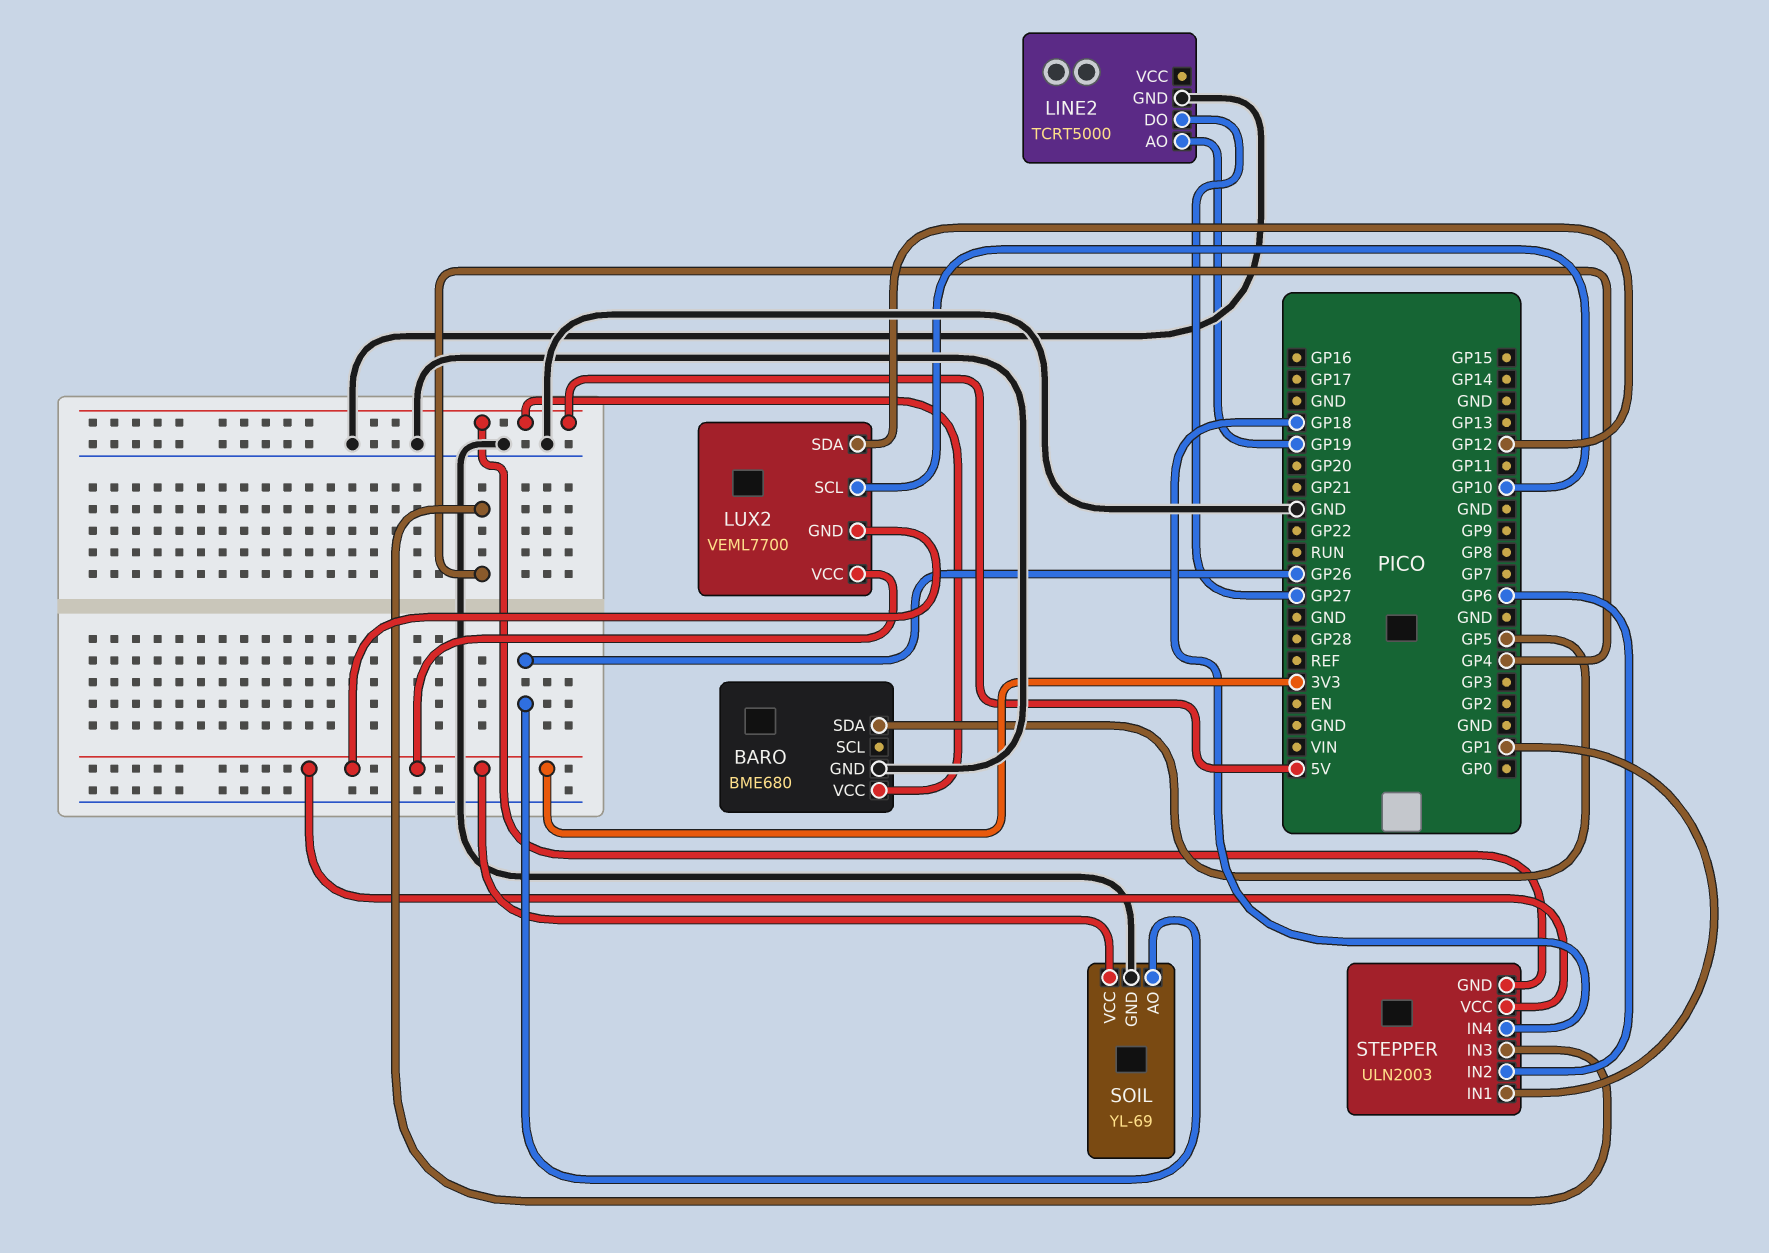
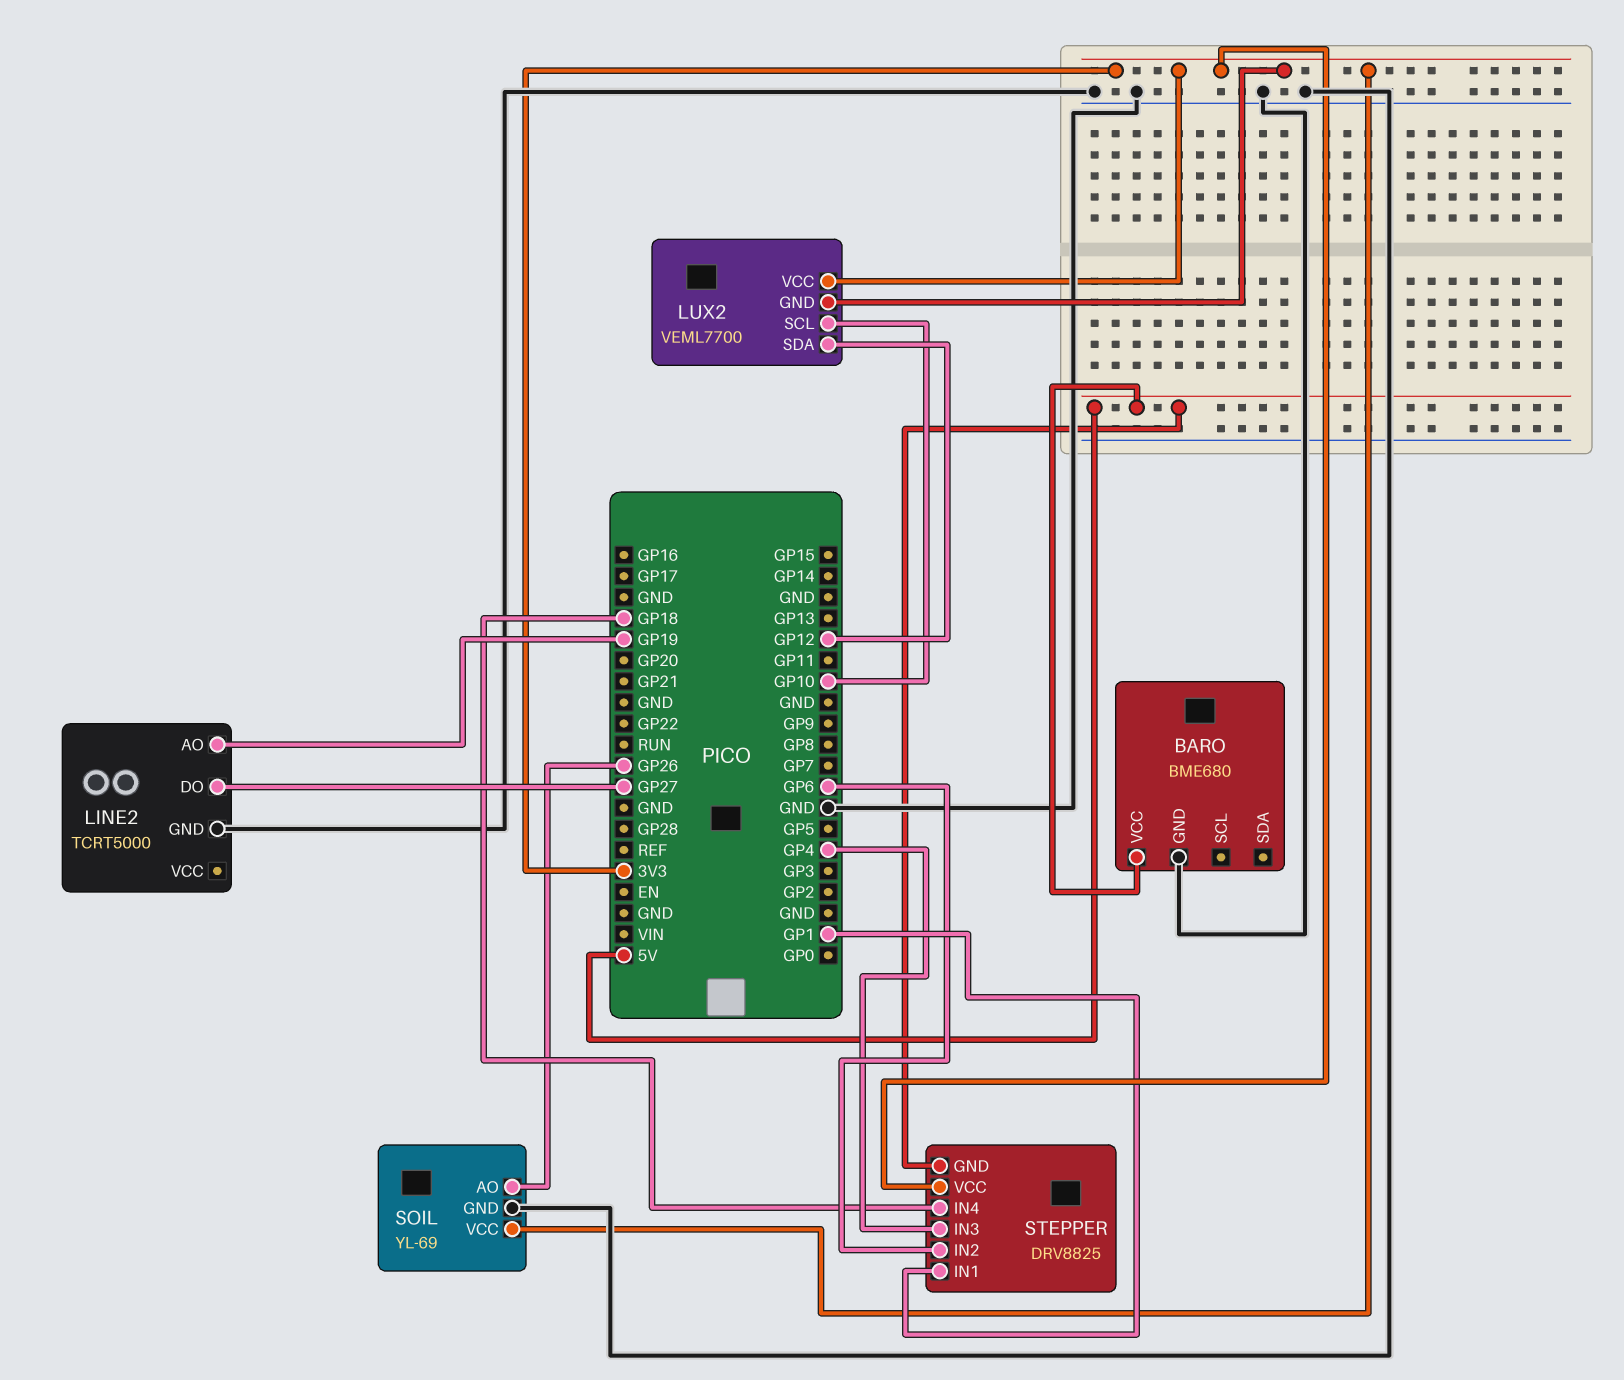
BARO pin SDA: GP5 -> none
STEPPER: ULN2003 -> DRV8825

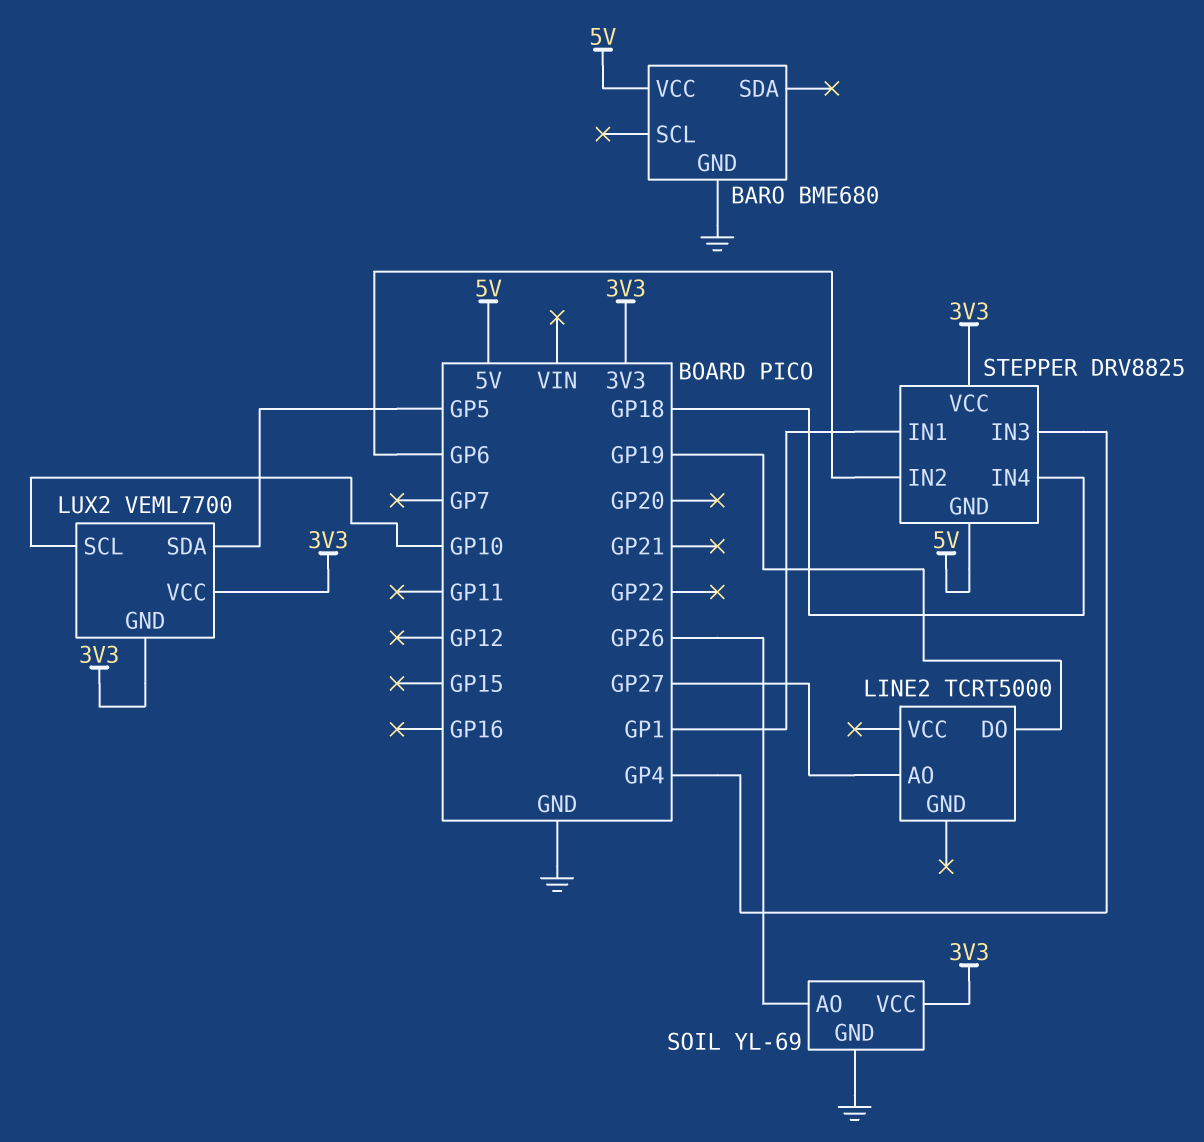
LINE2 pin AO: GP19 -> GP27
LINE2 pin DO: GP27 -> GP19
LINE2 pin GND: GND -> none
LUX2 pin SDA: GP12 -> GP5

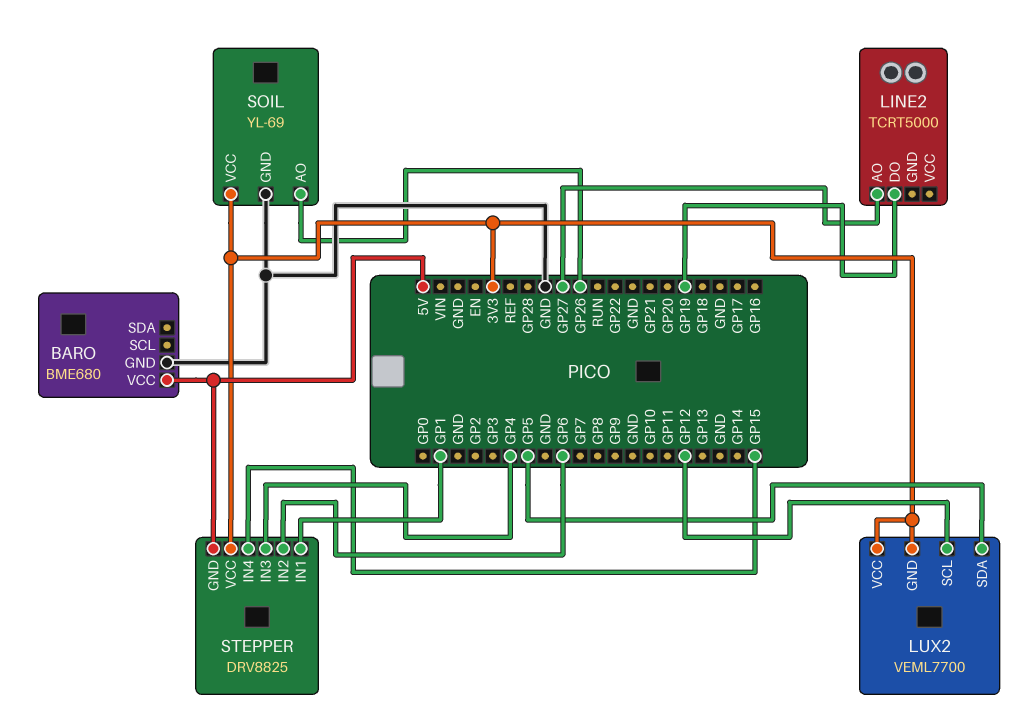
LUX2 pin SCL: GP10 -> GP12
STEPPER pin IN4: GP18 -> GP15

